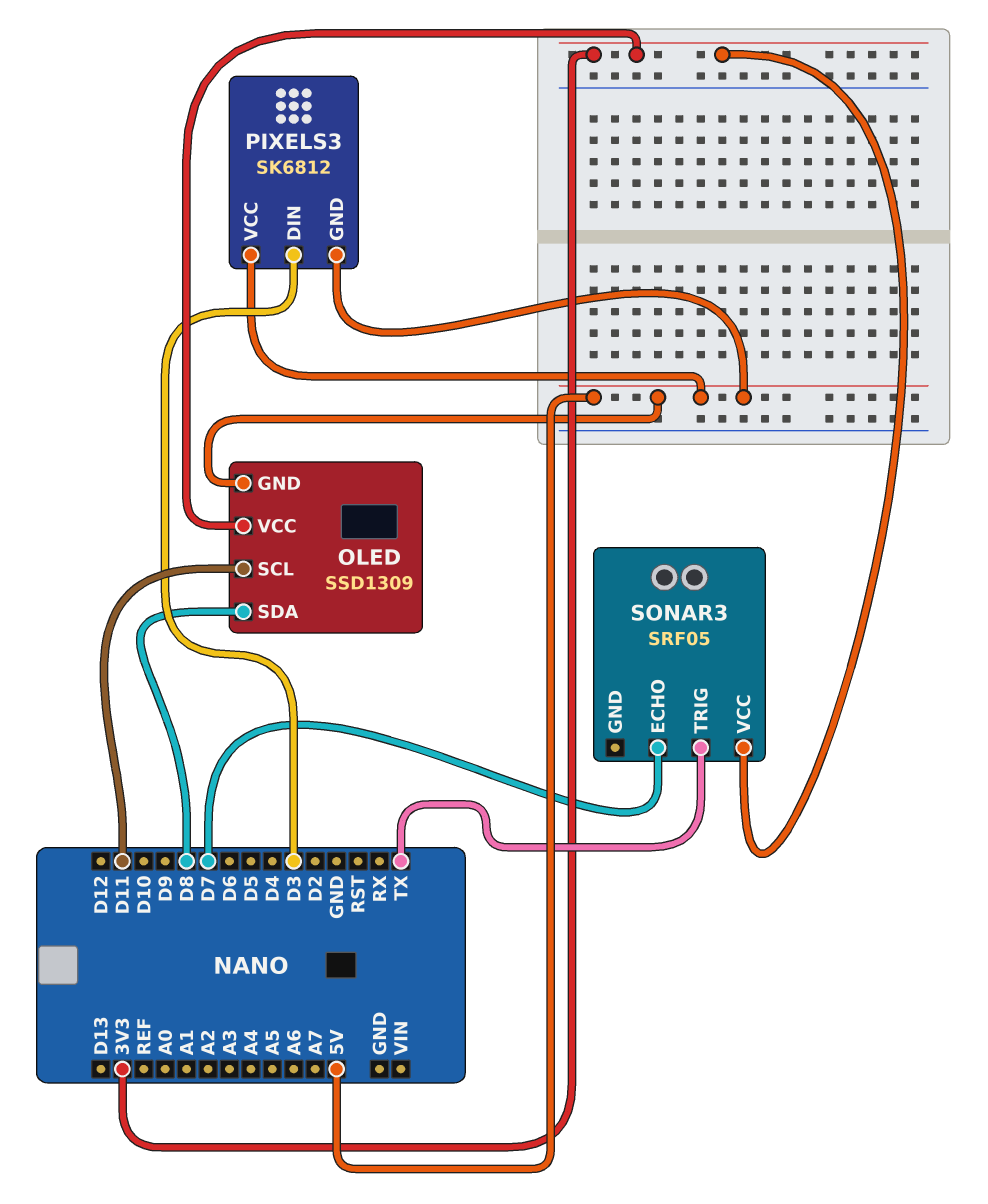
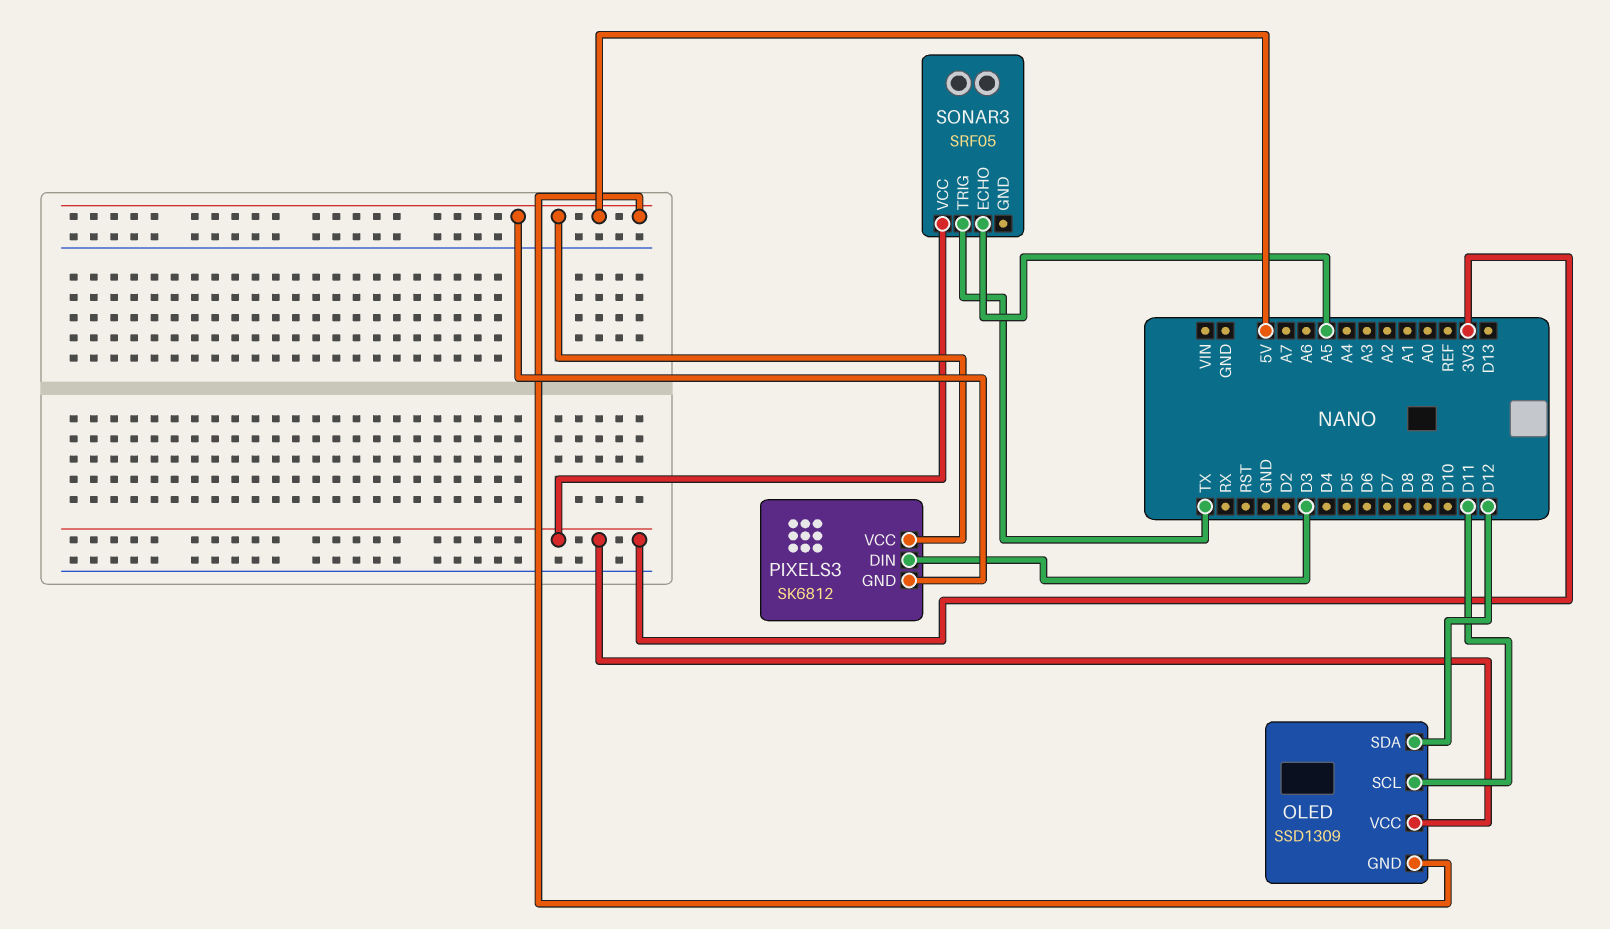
OLED pin SDA: D8 -> D12
SONAR3 pin ECHO: D7 -> A5

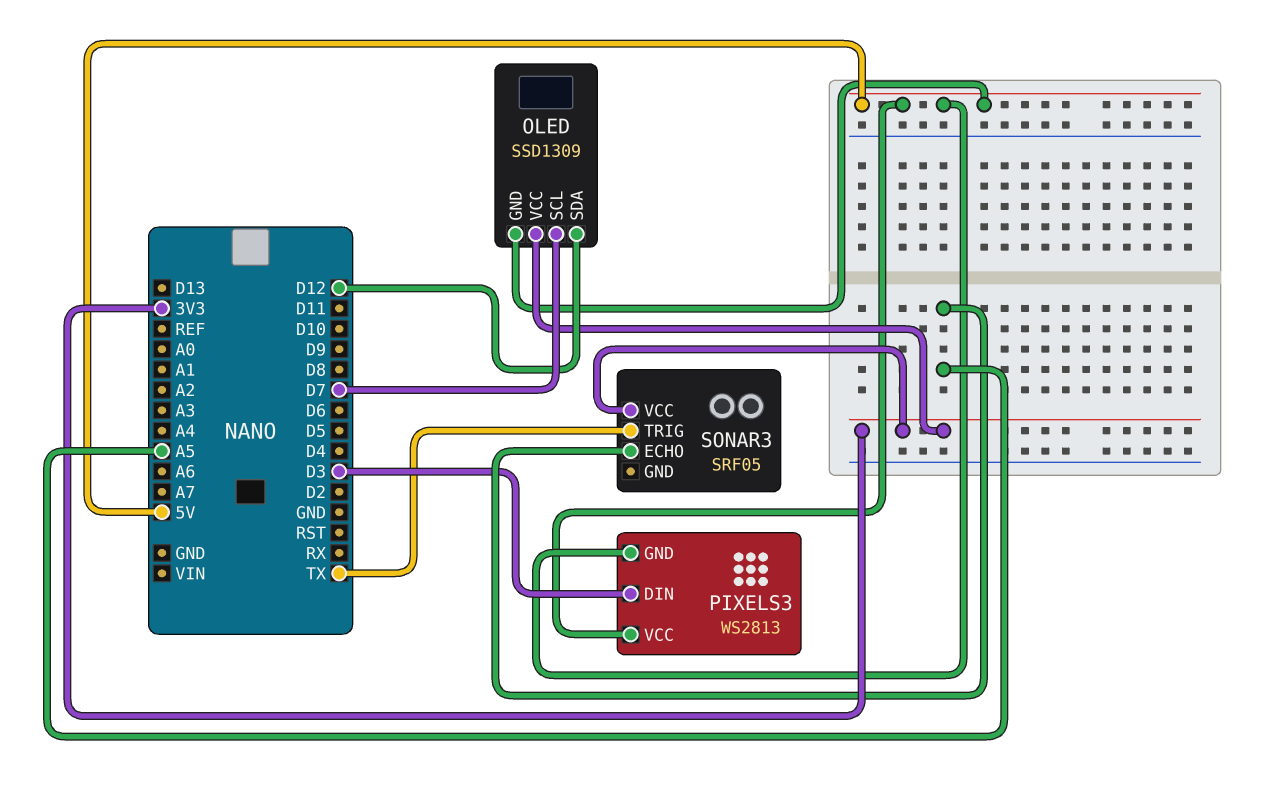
OLED pin SCL: D11 -> D7
PIXELS3: SK6812 -> WS2813

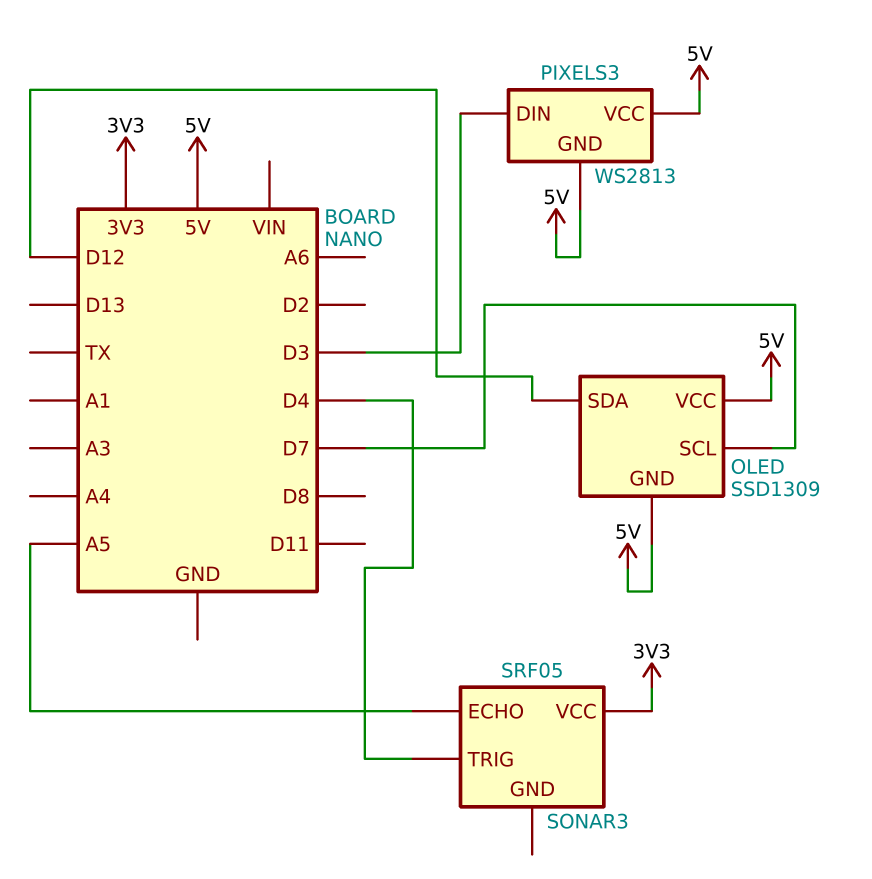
OLED pin VCC: 3V3 -> 5V
SONAR3 pin TRIG: TX -> D4

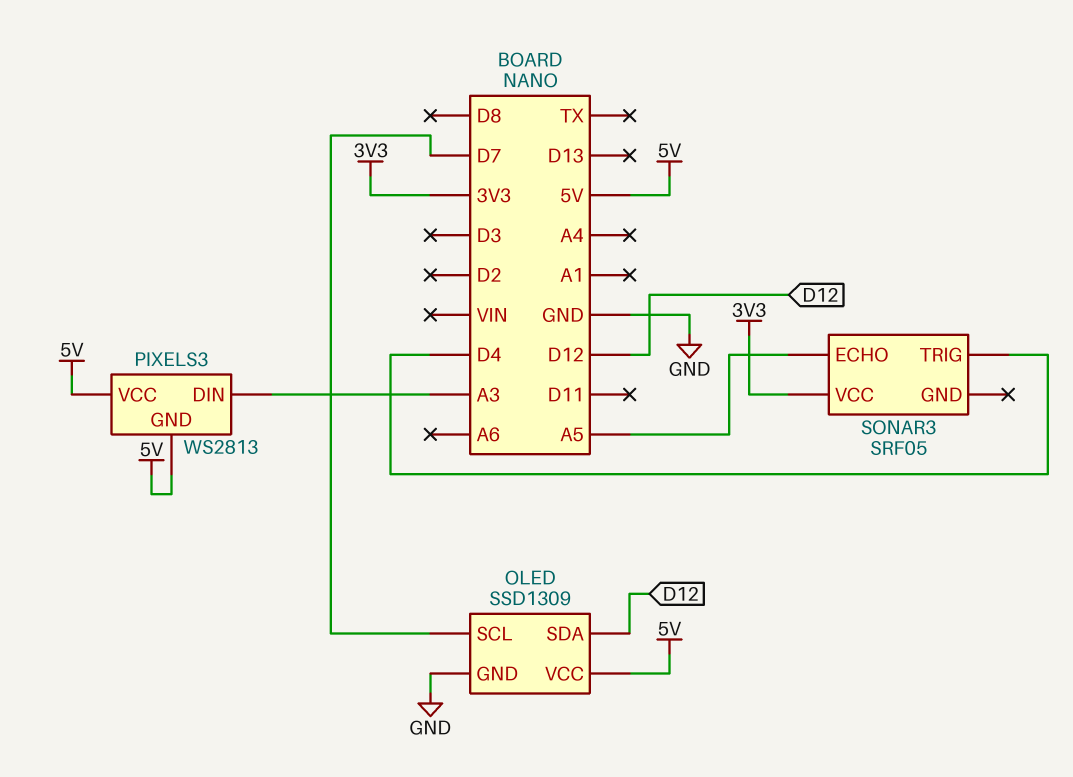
OLED pin GND: 5V -> GND
PIXELS3 pin DIN: D3 -> A3

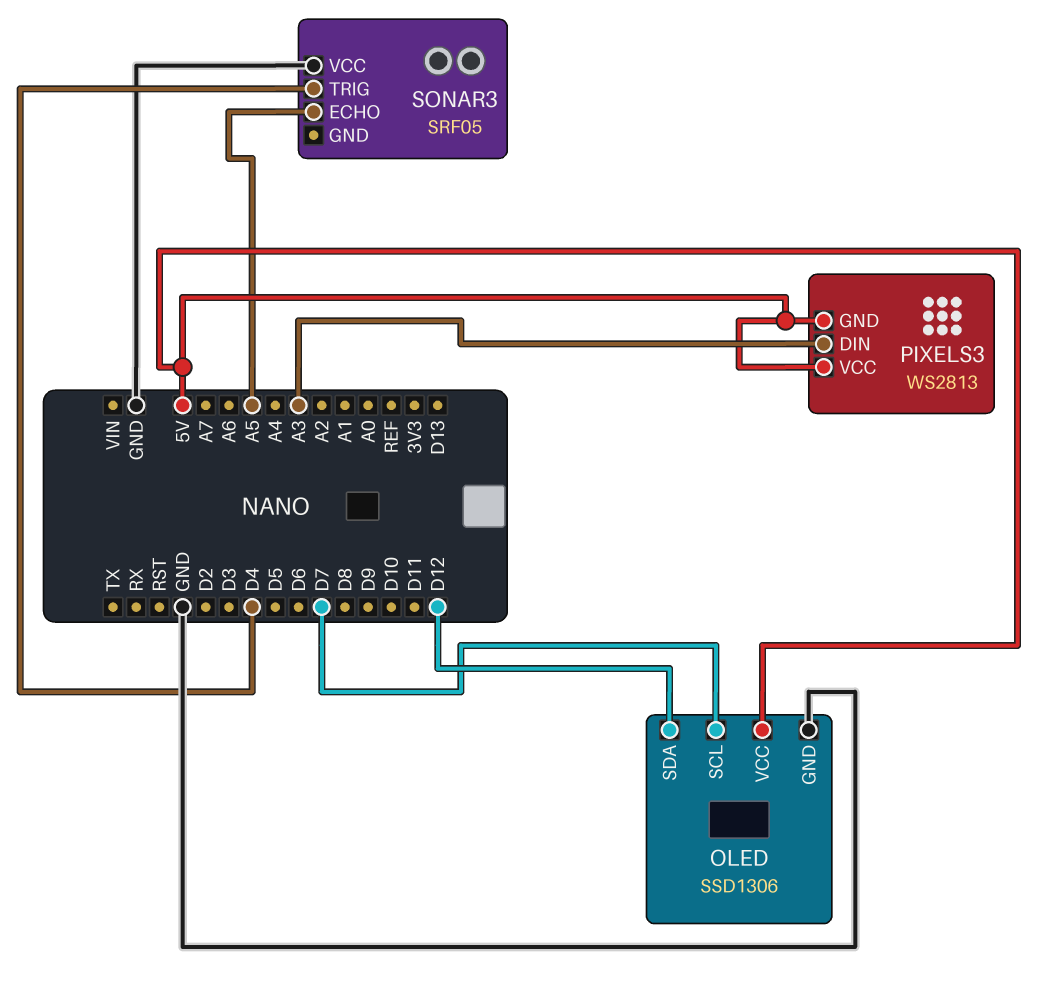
OLED: SSD1309 -> SSD1306
SONAR3 pin VCC: 3V3 -> GND

